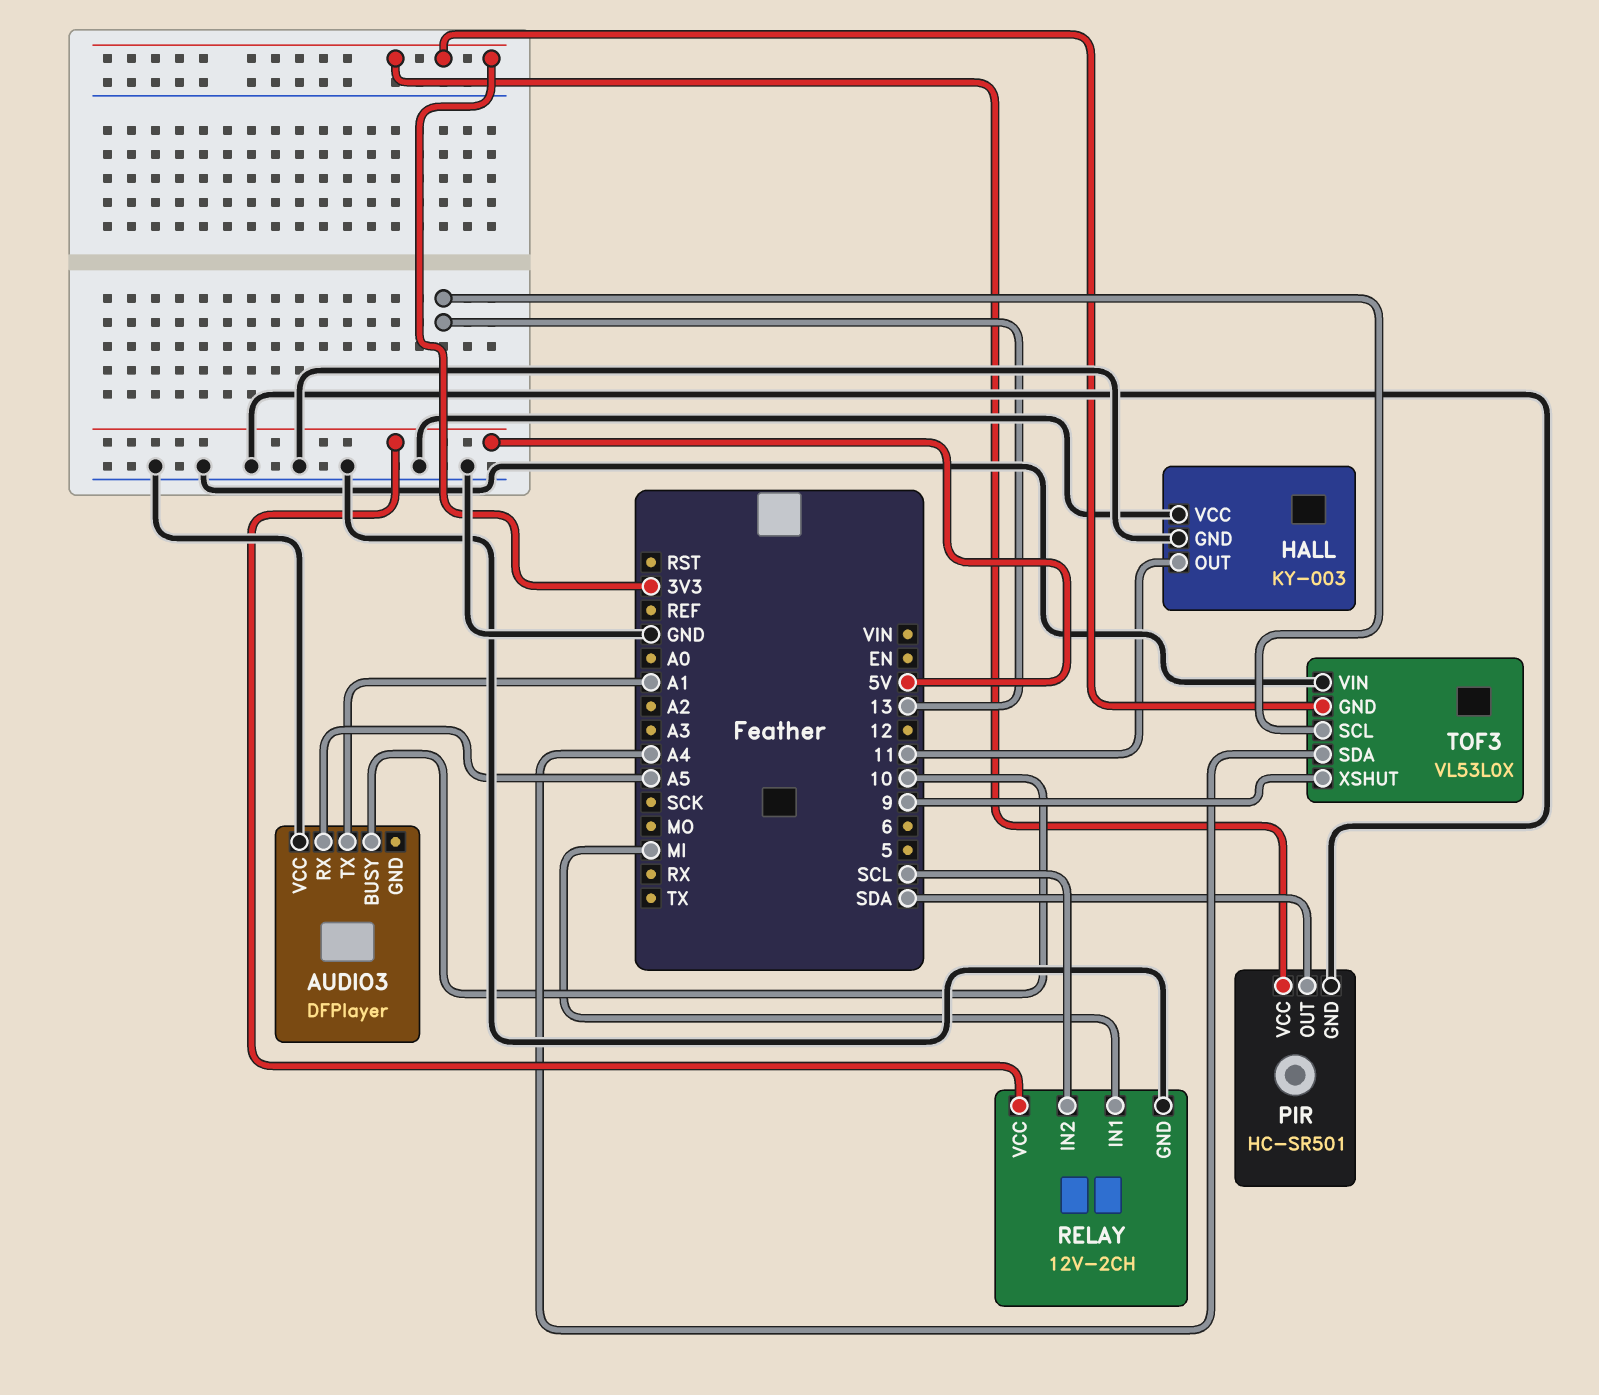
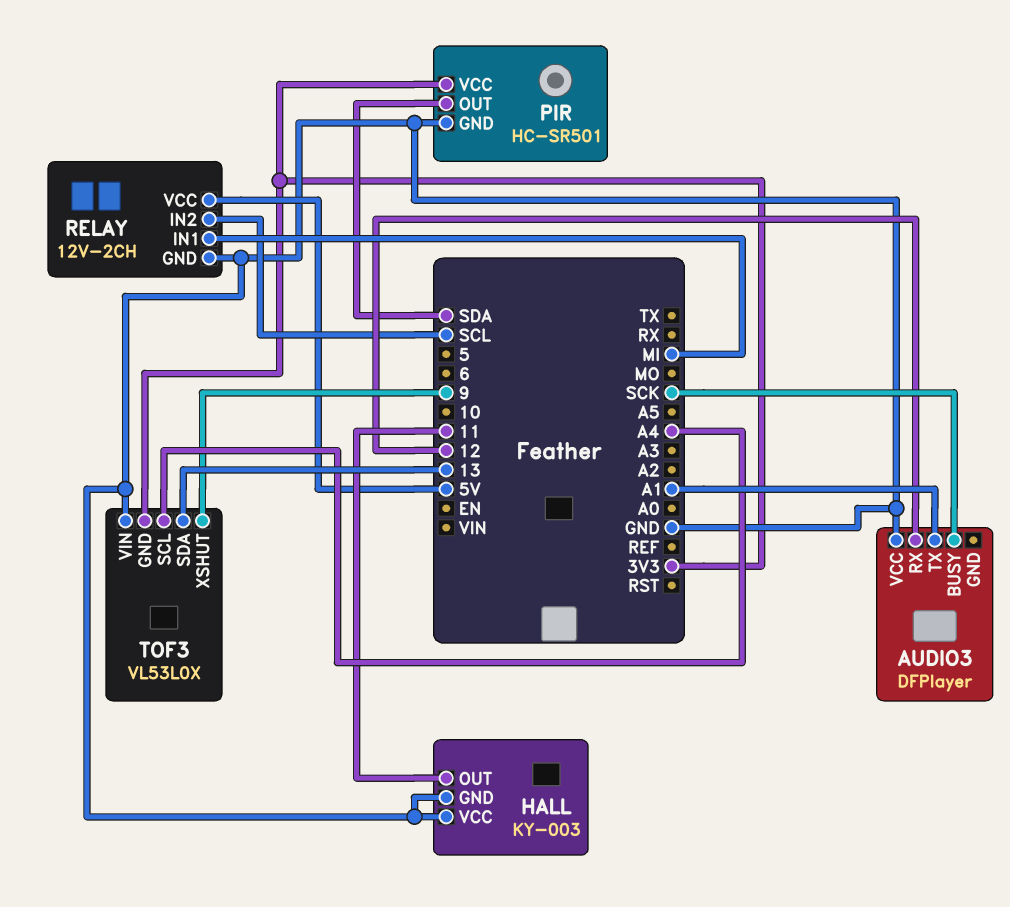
AUDIO3 pin BUSY: 10 -> SCK
AUDIO3 pin RX: A5 -> 12
TOF3 pin SCL: 13 -> A4
TOF3 pin SDA: A4 -> 13

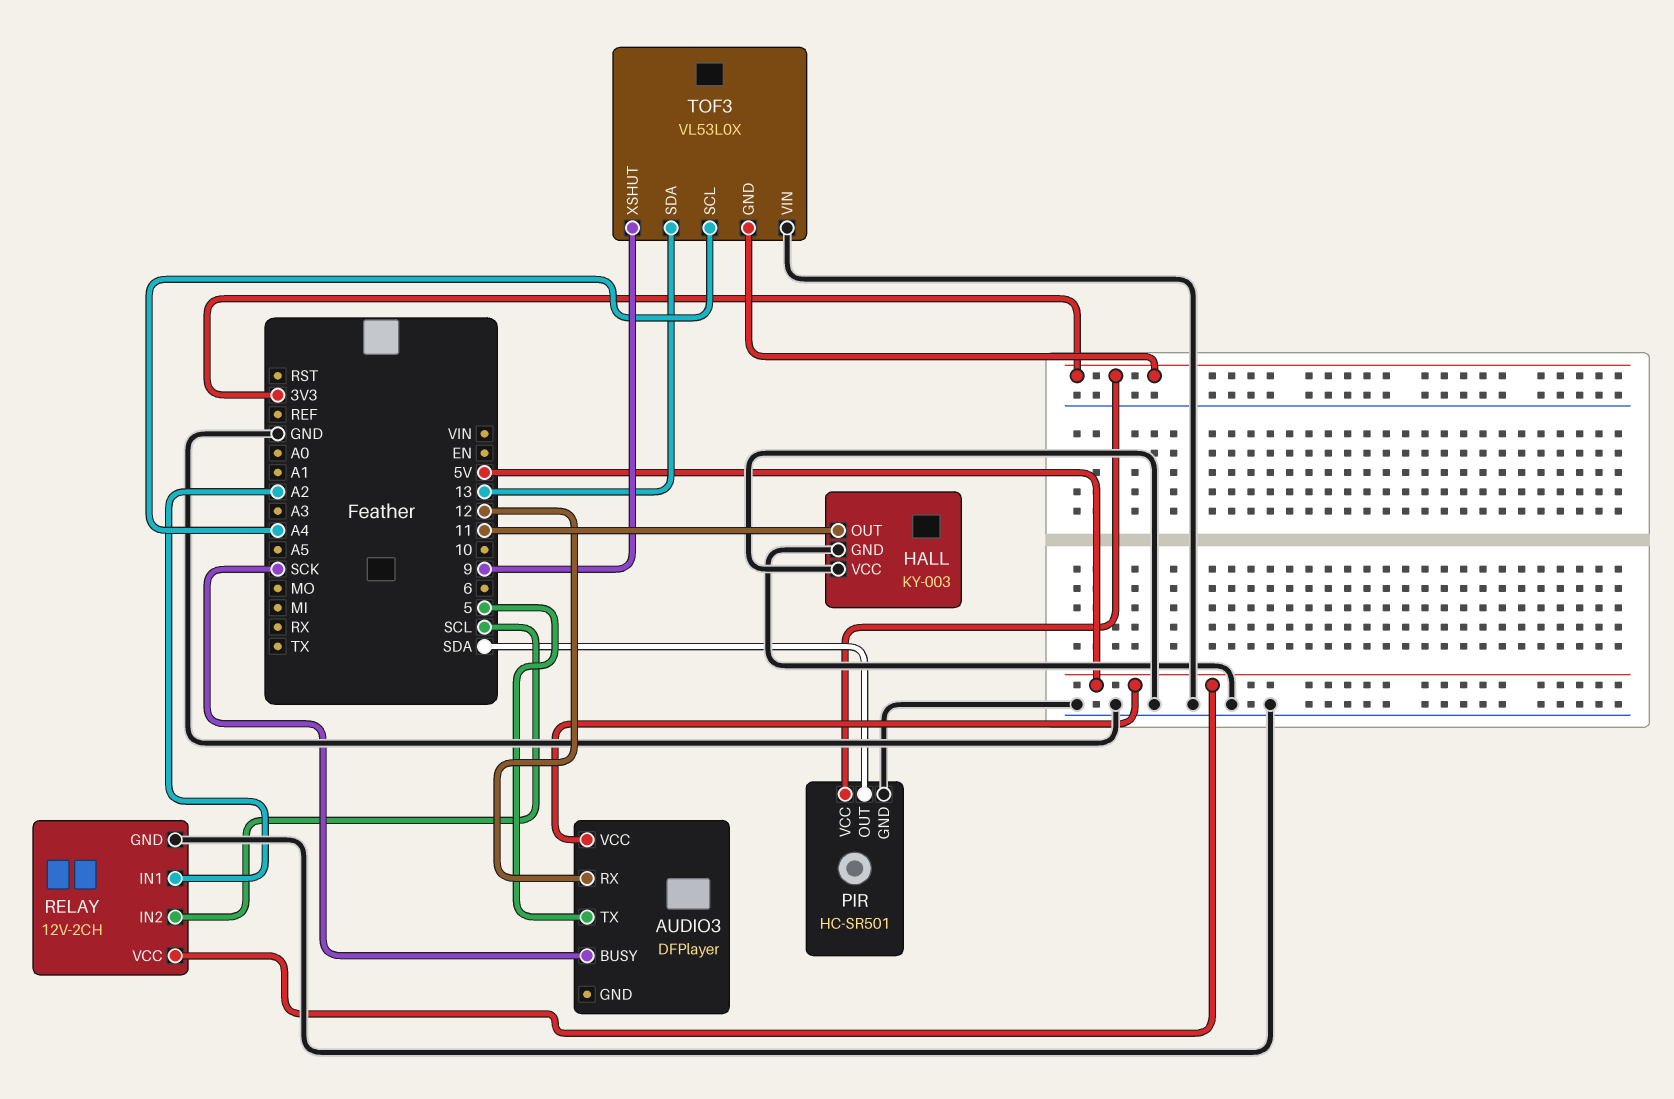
AUDIO3 pin TX: A1 -> 5
AUDIO3 pin VCC: GND -> 5V
RELAY pin IN1: MI -> A2

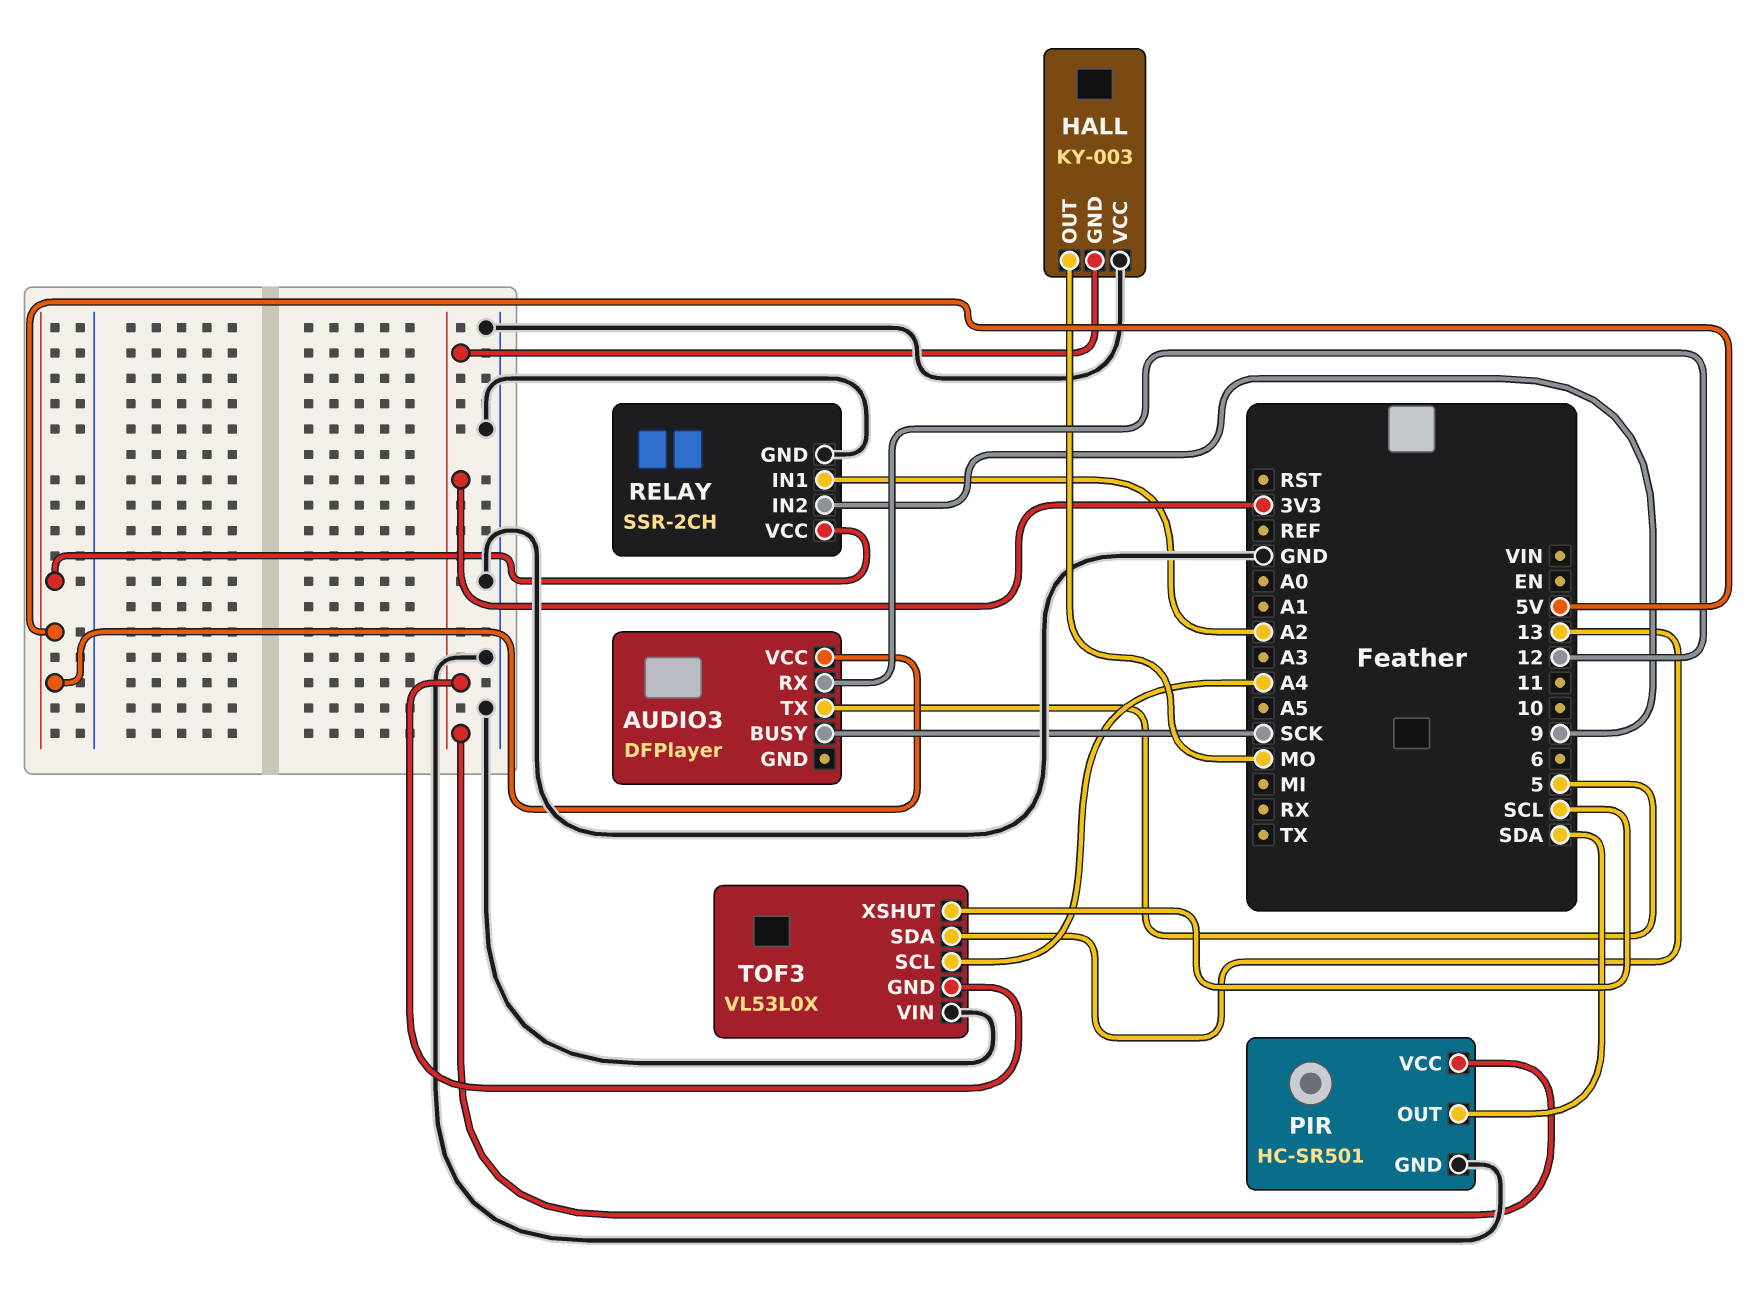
HALL pin GND: GND -> 3V3
HALL pin OUT: 11 -> MO
RELAY: 12V-2CH -> SSR-2CH
RELAY pin IN2: SCL -> 9
TOF3 pin XSHUT: 9 -> SCL

